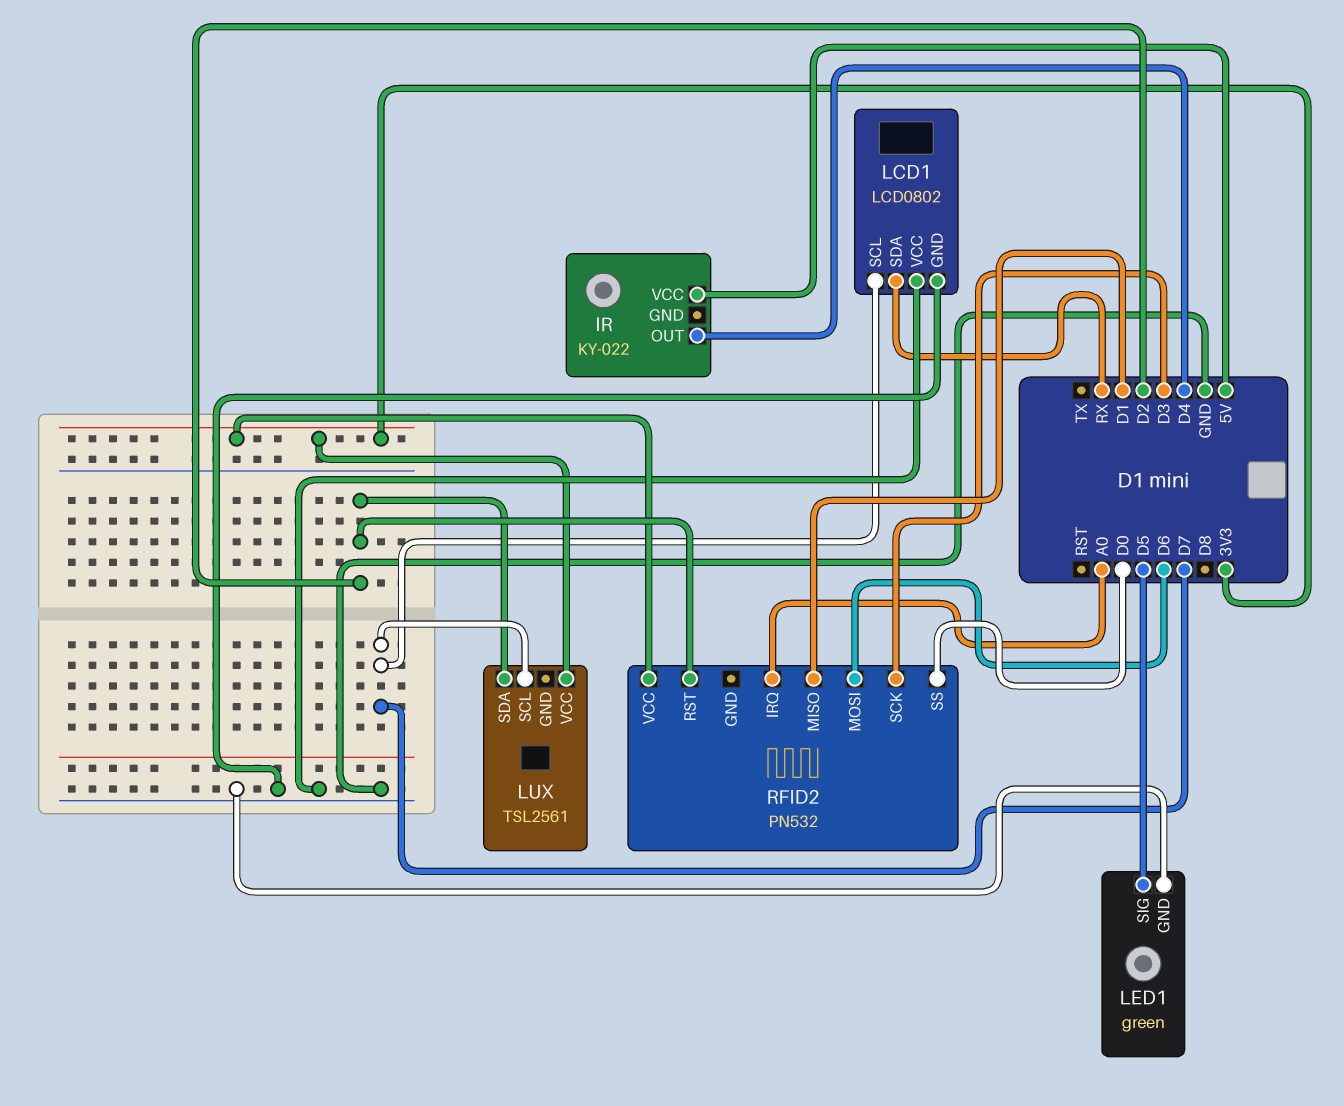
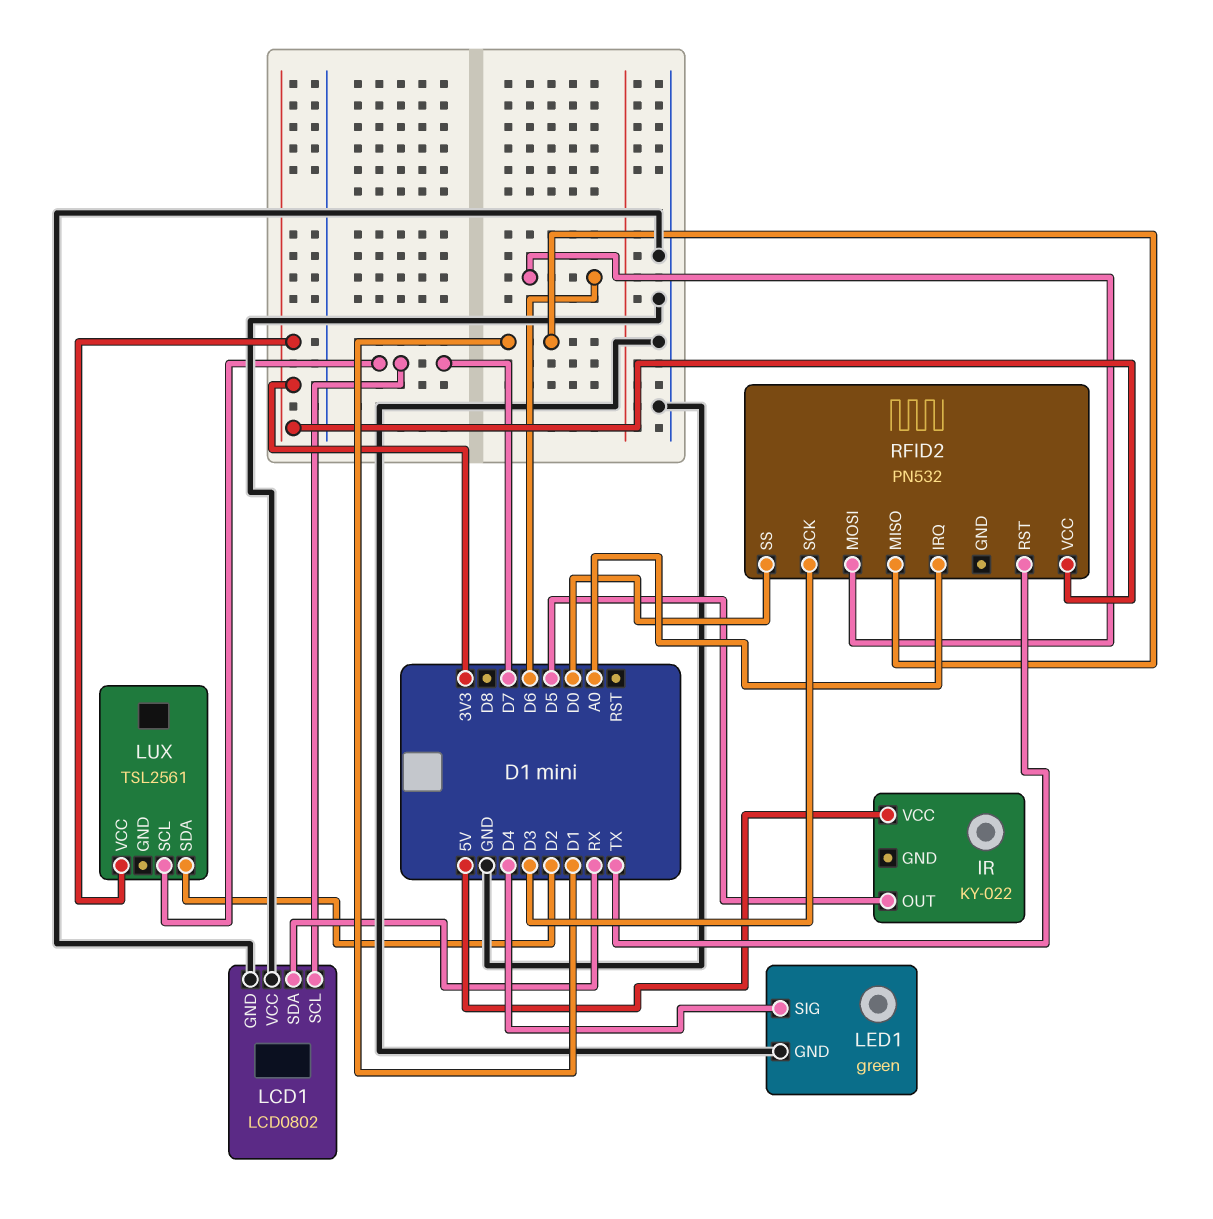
IR pin OUT: D4 -> D5
LED1 pin SIG: D5 -> D4
RFID2 pin RST: D2 -> TX

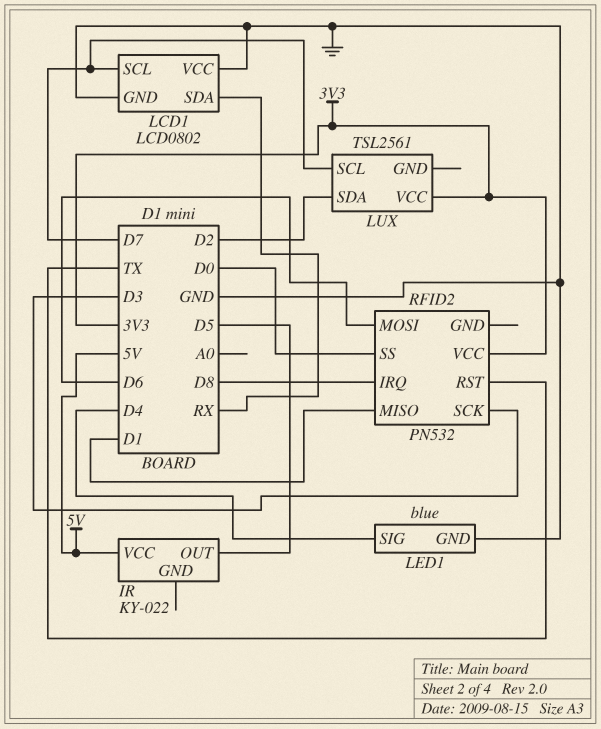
LED1: green -> blue
RFID2 pin IRQ: A0 -> D8

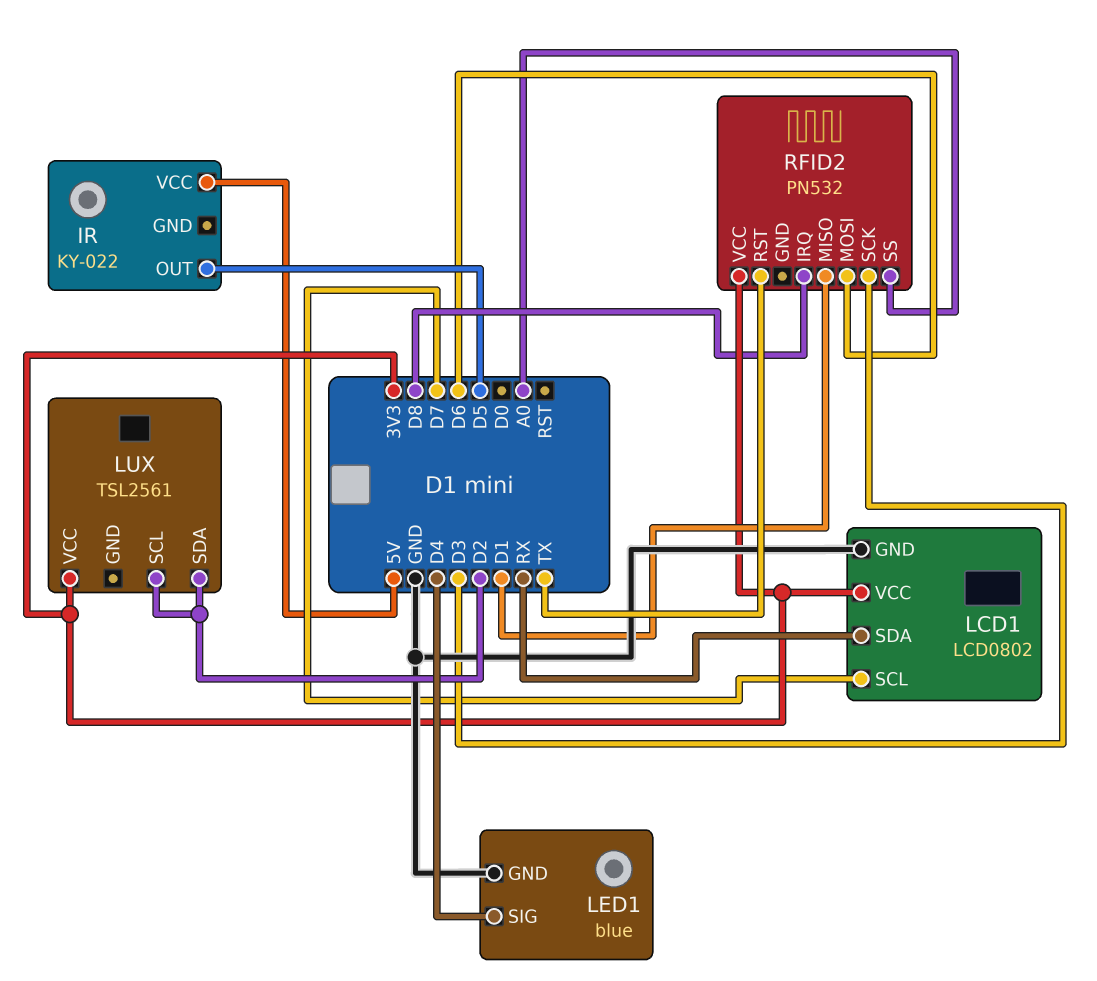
LCD1 pin VCC: GND -> 3V3
LUX pin SCL: D7 -> D2
RFID2 pin SS: D0 -> A0

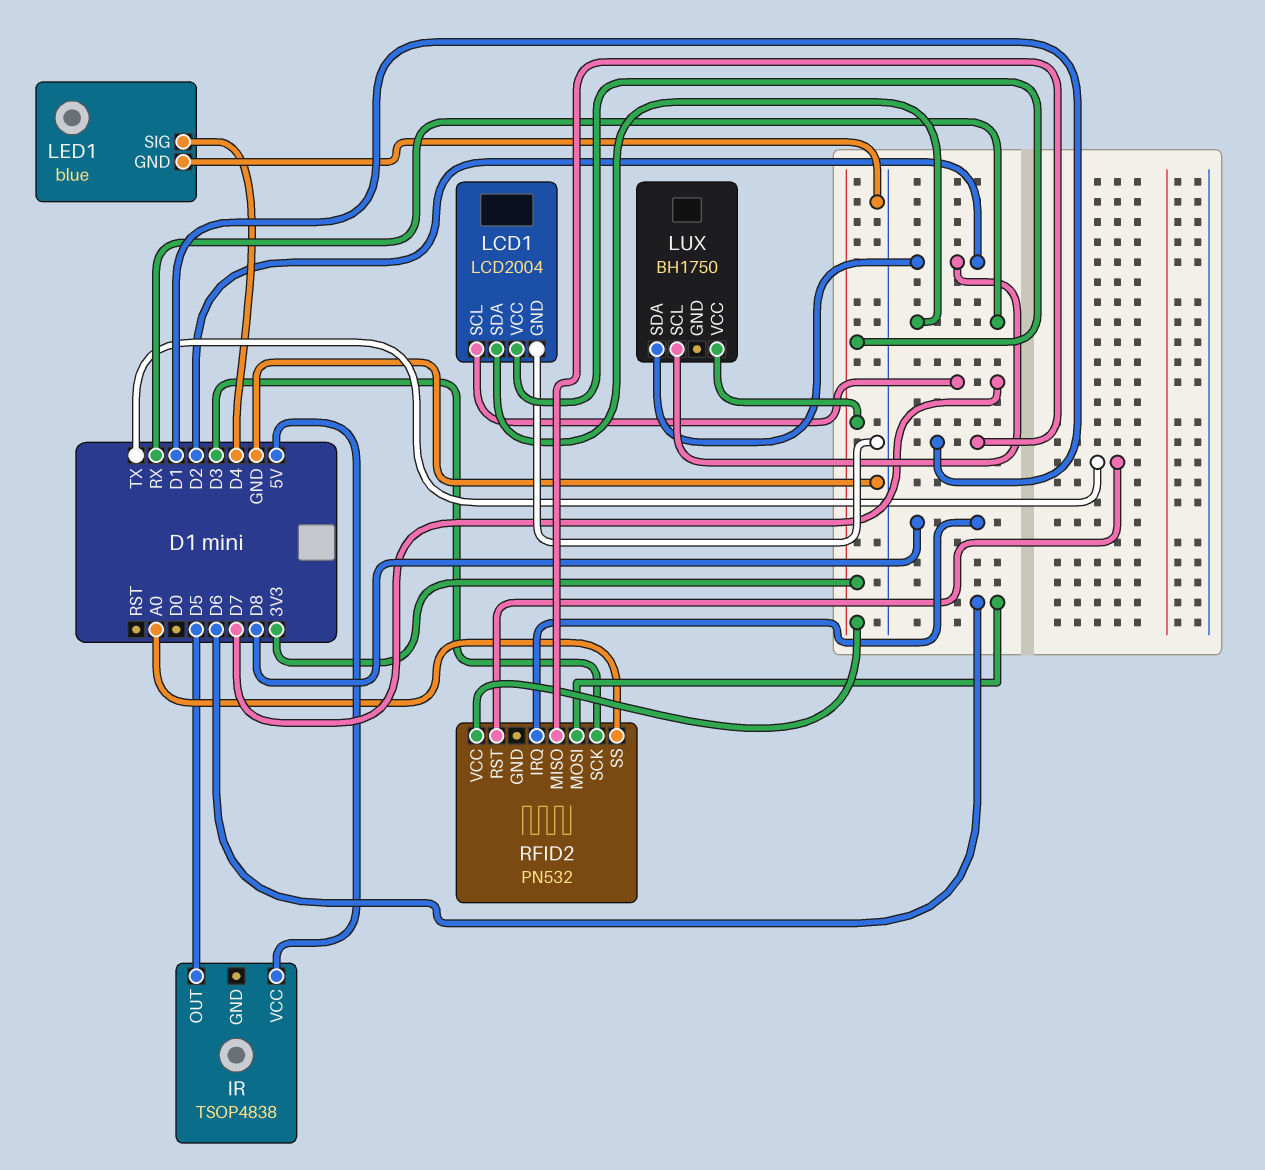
IR: KY-022 -> TSOP4838
LCD1: LCD0802 -> LCD2004
LUX: TSL2561 -> BH1750

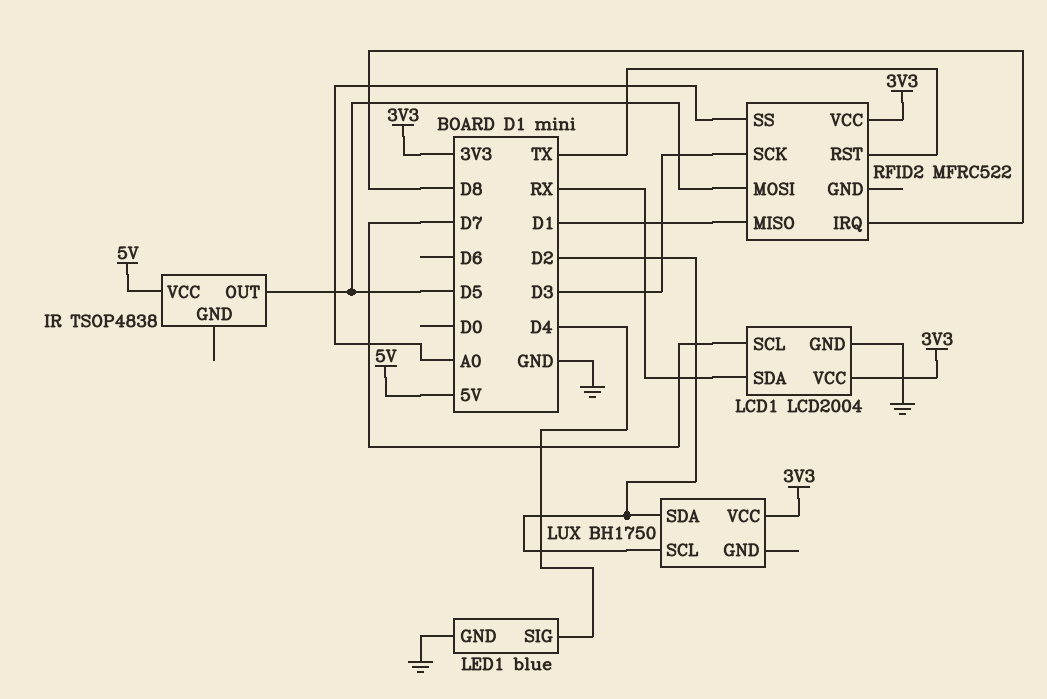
RFID2: PN532 -> MFRC522
RFID2 pin MOSI: D6 -> D5

